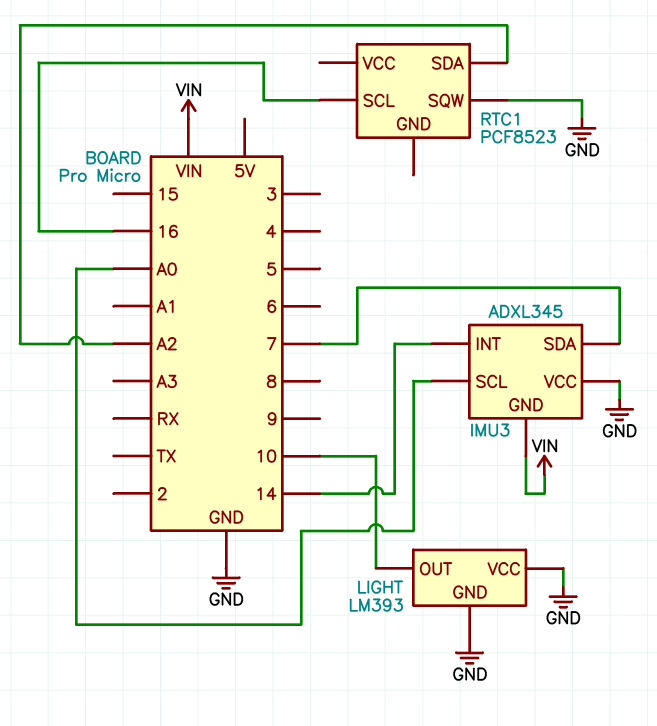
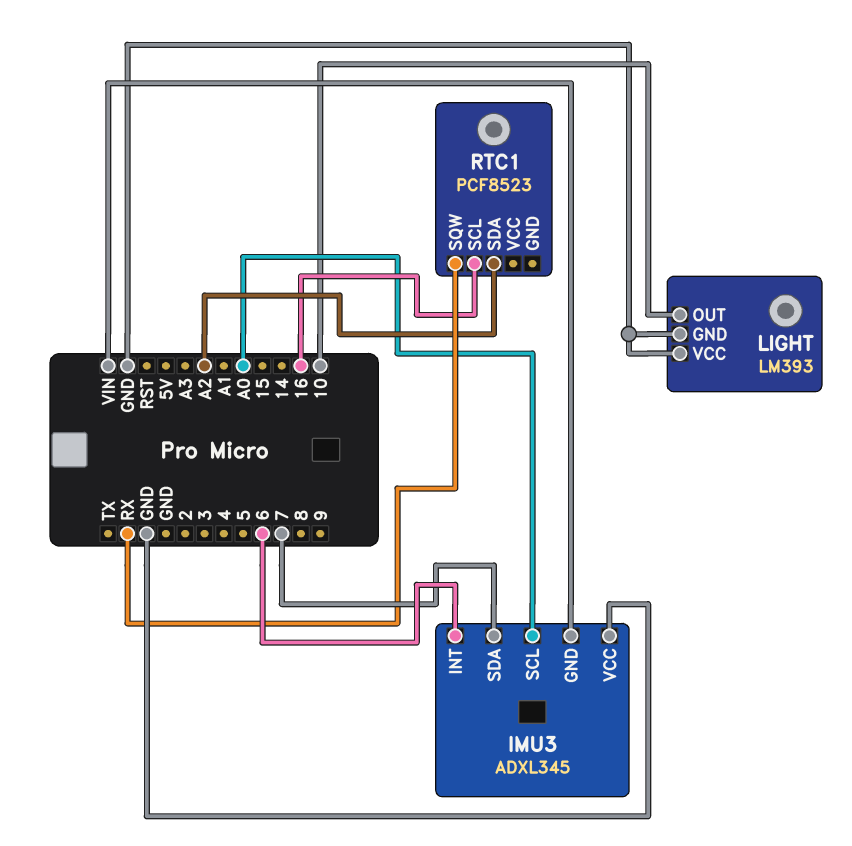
IMU3 pin INT: 14 -> 6
RTC1 pin SQW: GND -> RX

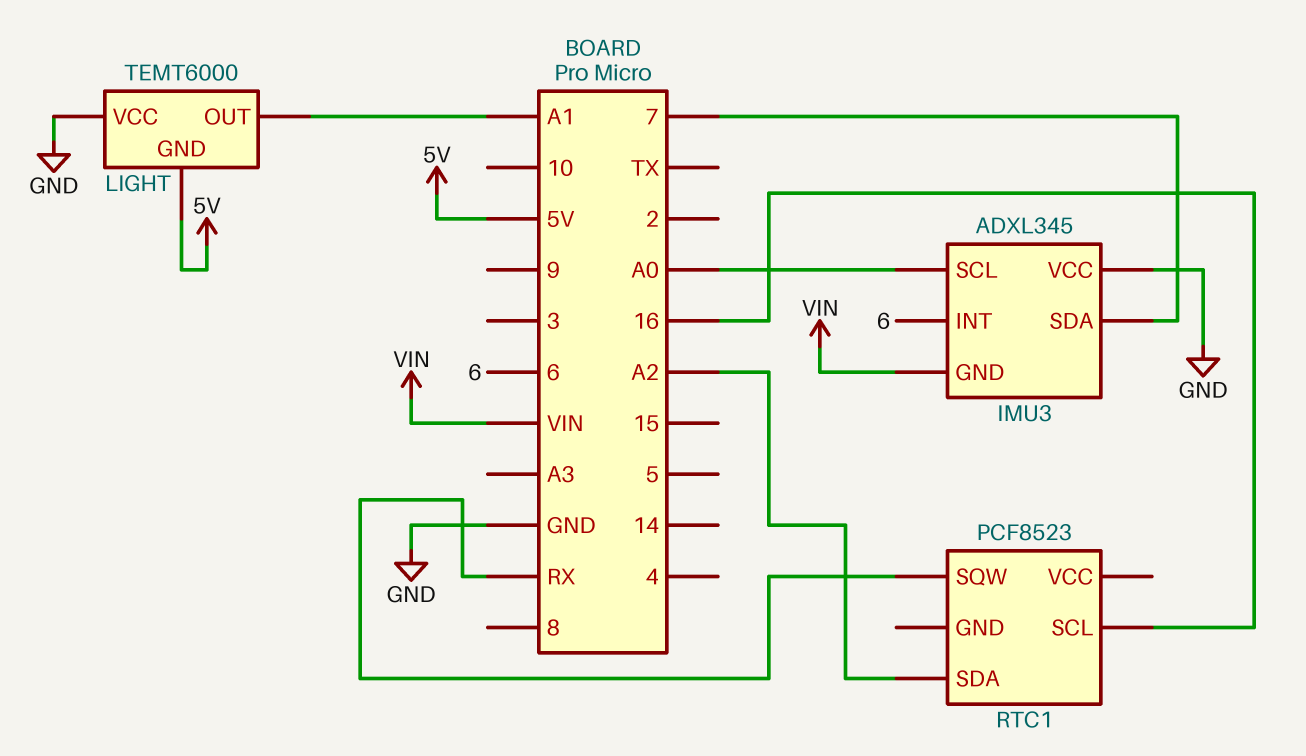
LIGHT: LM393 -> TEMT6000
LIGHT pin GND: GND -> 5V
LIGHT pin OUT: 10 -> A1

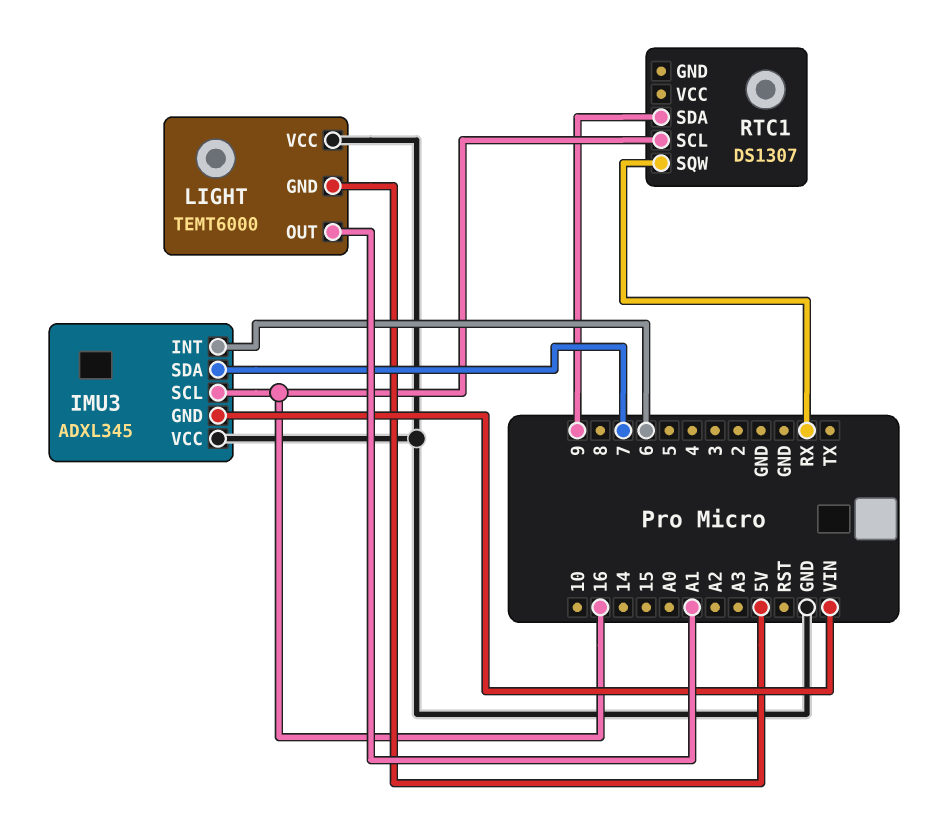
IMU3 pin SCL: A0 -> 16
RTC1: PCF8523 -> DS1307
RTC1 pin SDA: A2 -> 9

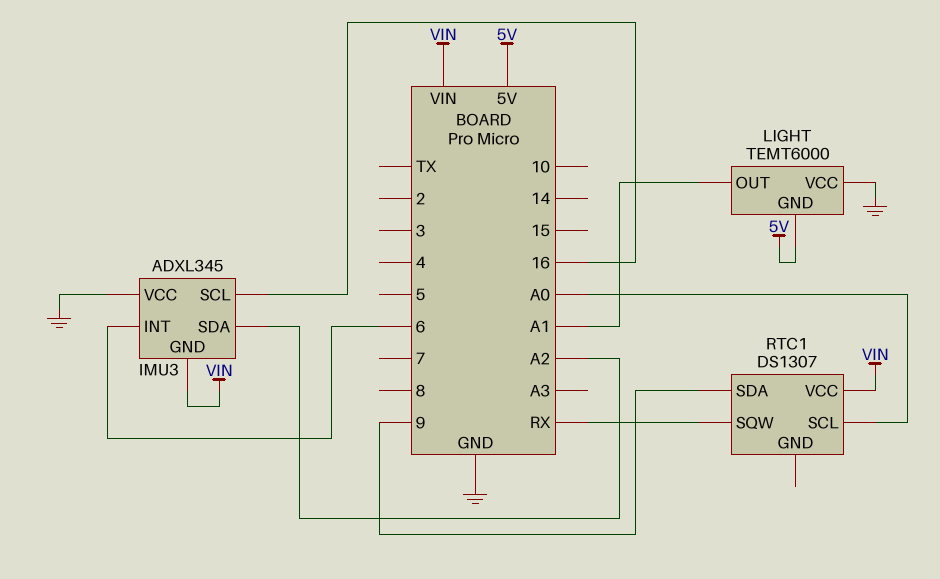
IMU3 pin SDA: 7 -> A2
RTC1 pin SCL: 16 -> A0
RTC1 pin VCC: none -> VIN

